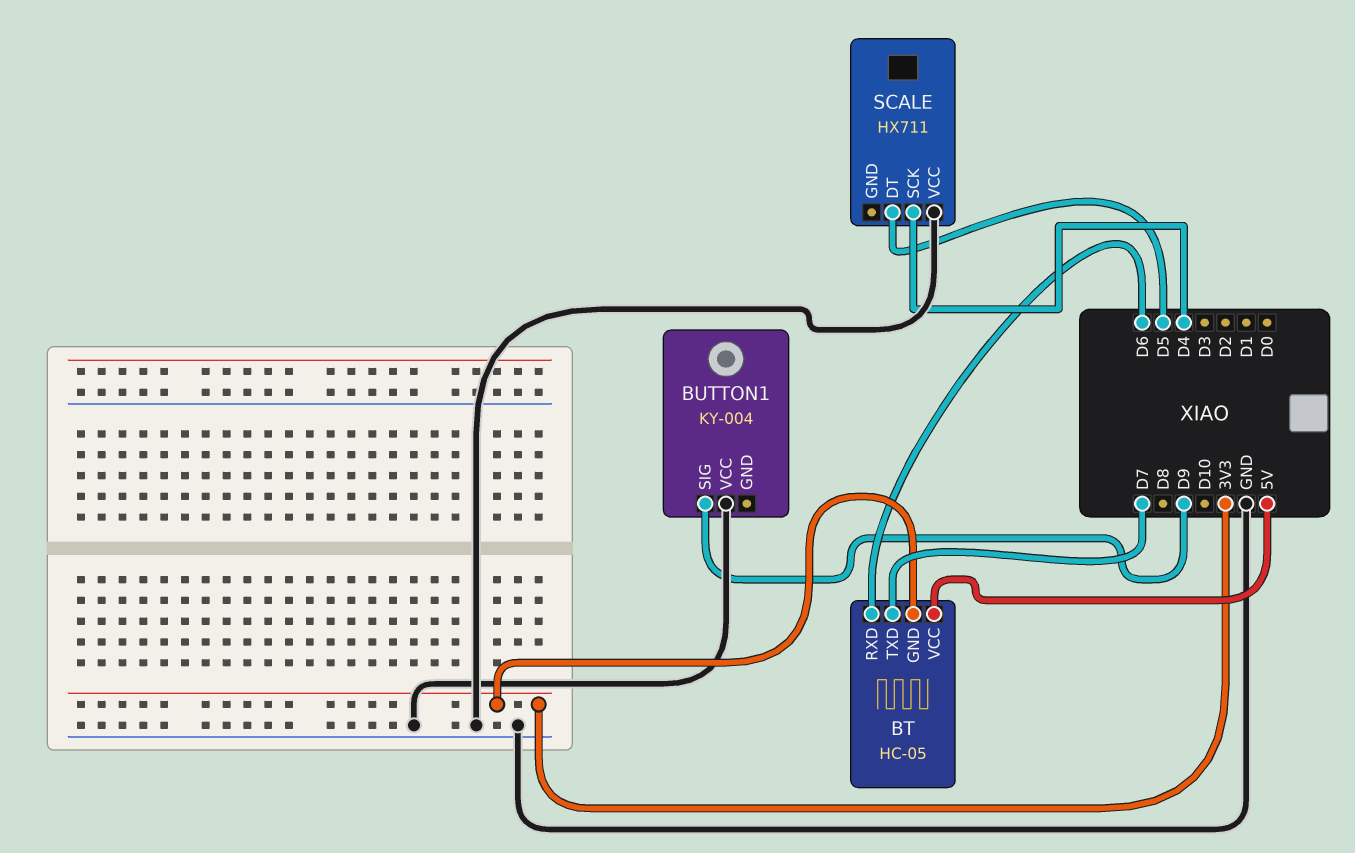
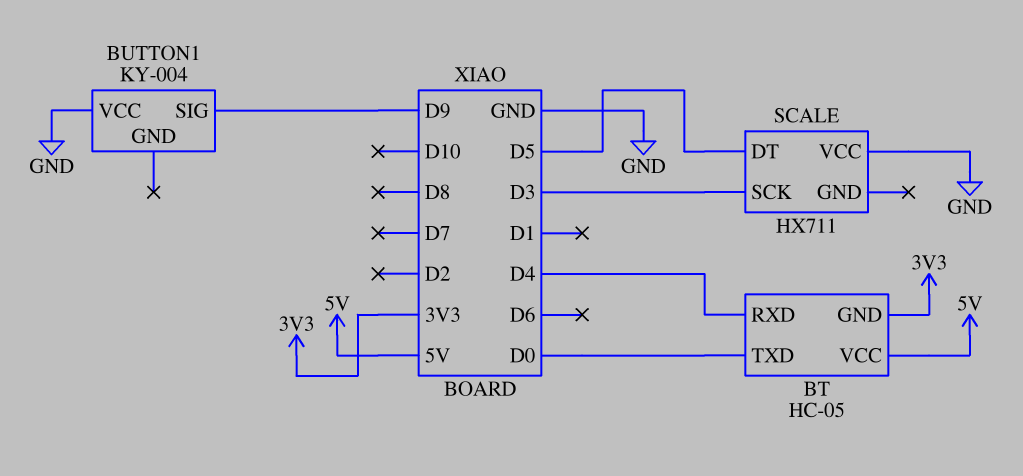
BT pin RXD: D6 -> D4
BT pin TXD: D7 -> D0
SCALE pin SCK: D4 -> D3

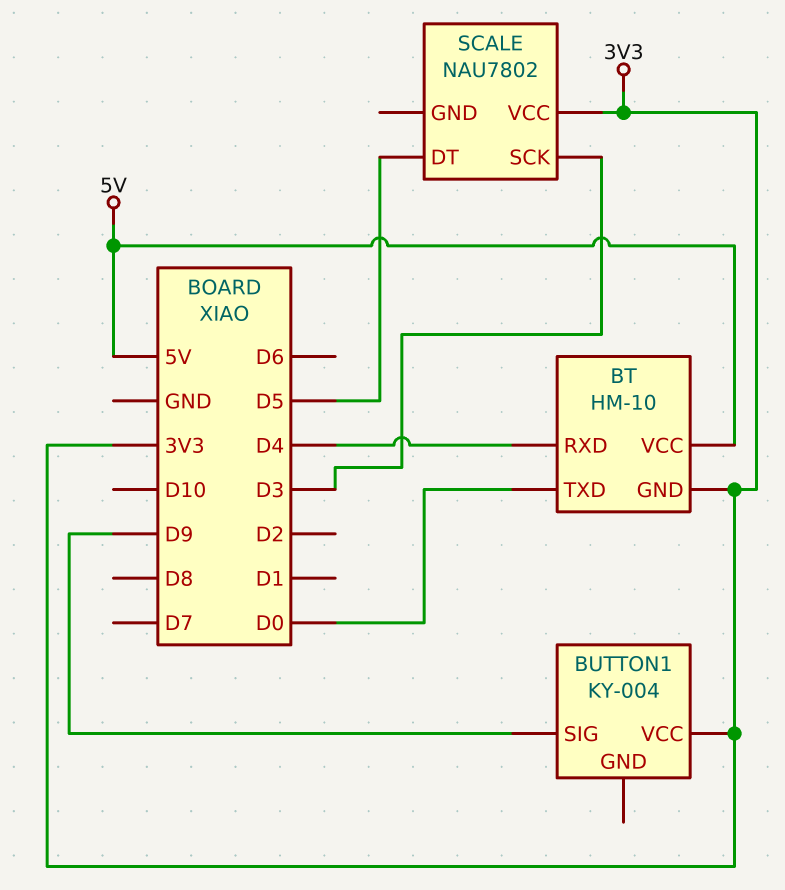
BT: HC-05 -> HM-10
BUTTON1 pin VCC: GND -> 3V3
SCALE: HX711 -> NAU7802
SCALE pin VCC: GND -> 3V3

